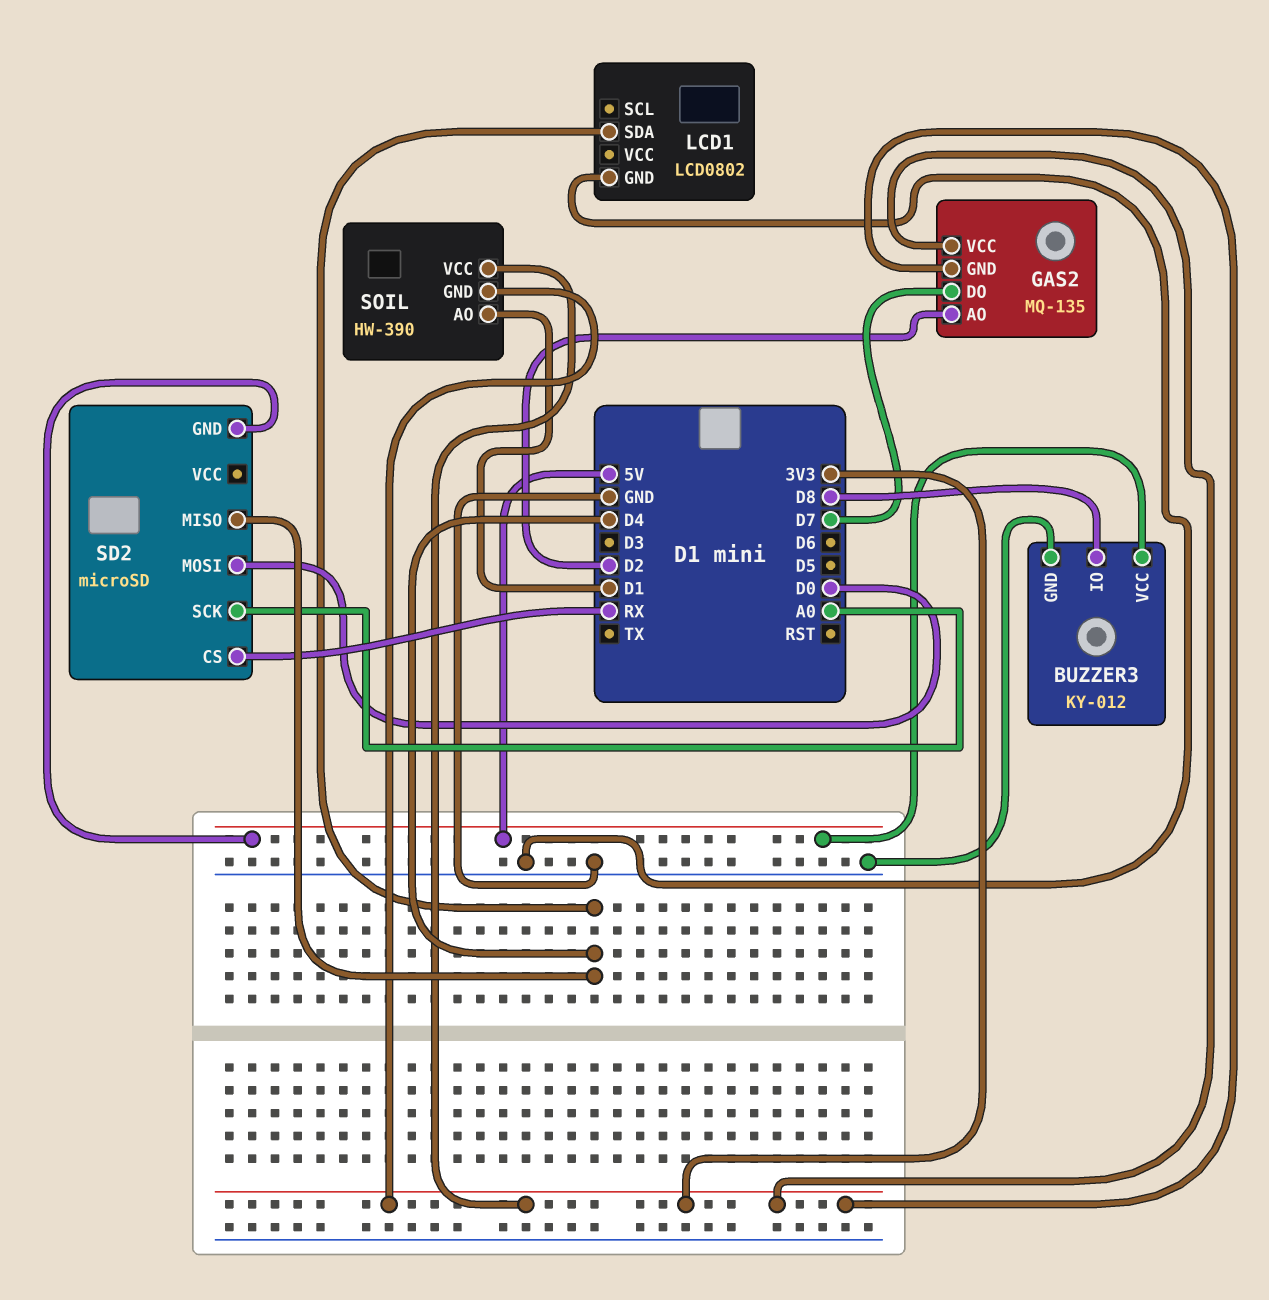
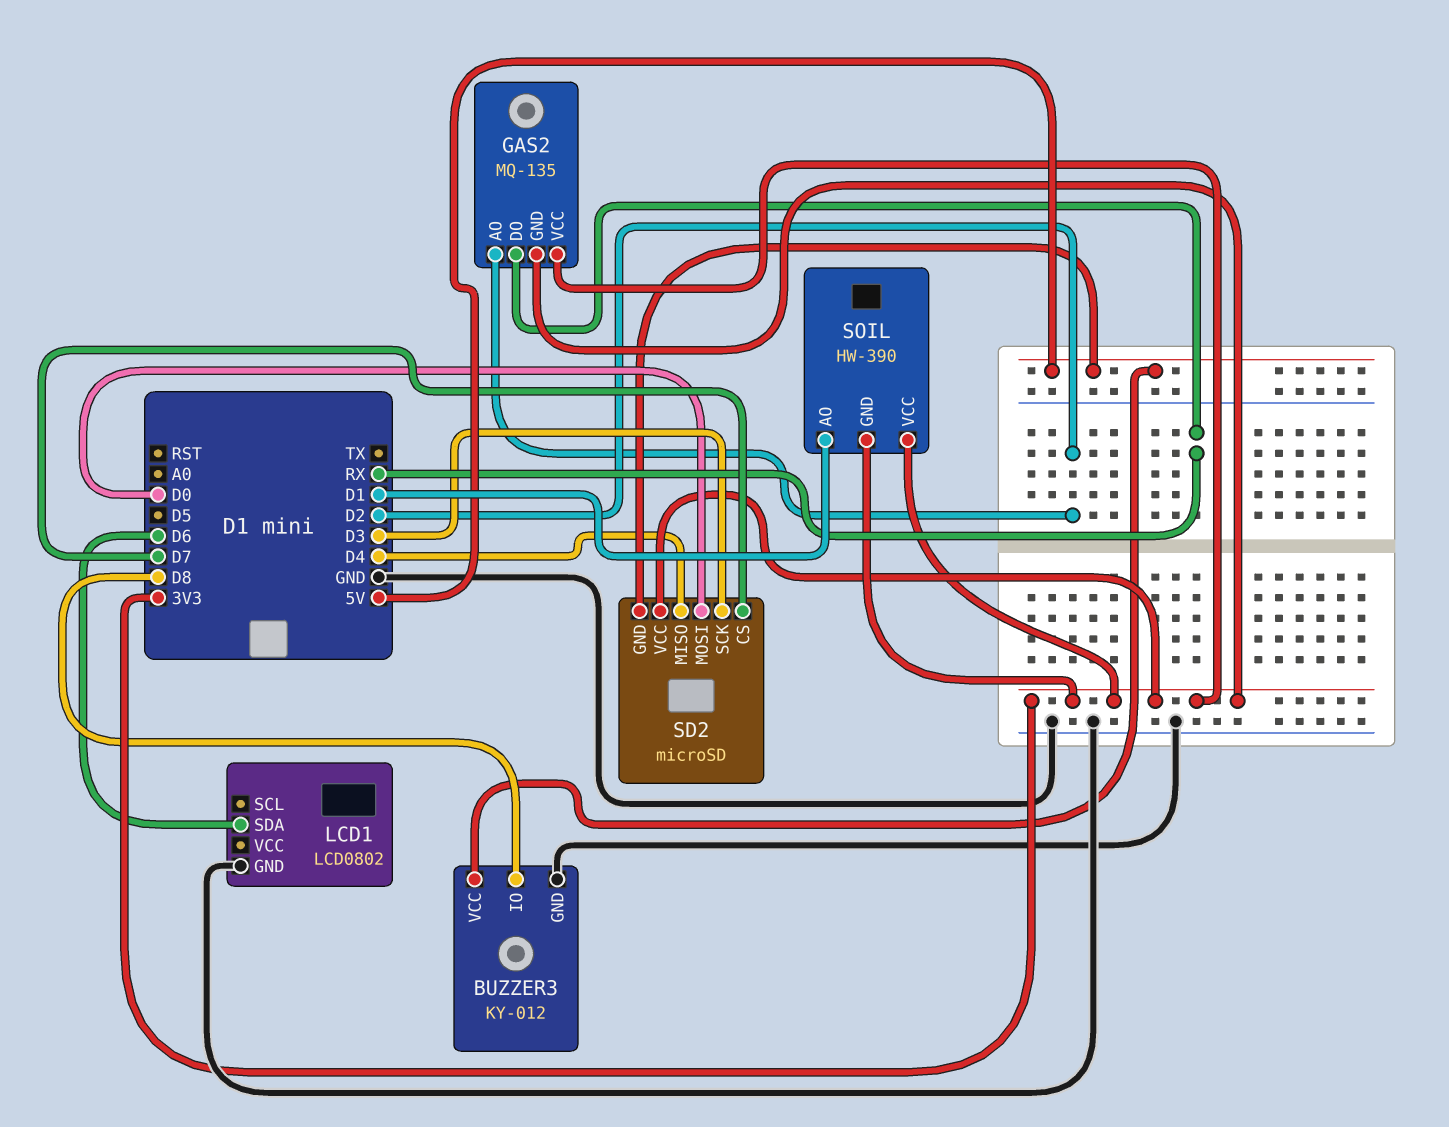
GAS2 pin DO: D7 -> RX
LCD1 pin SDA: D4 -> D6
SD2 pin CS: RX -> D7
SD2 pin SCK: A0 -> D3
SD2 pin VCC: none -> 3V3

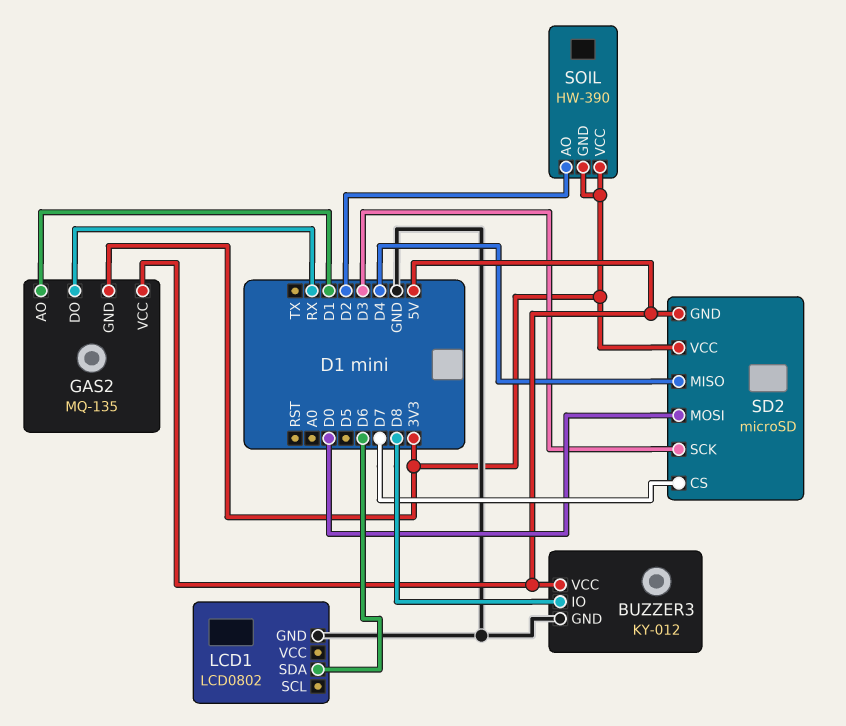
GAS2 pin AO: D2 -> D1
GAS2 pin VCC: 3V3 -> 5V
SOIL pin AO: D1 -> D2

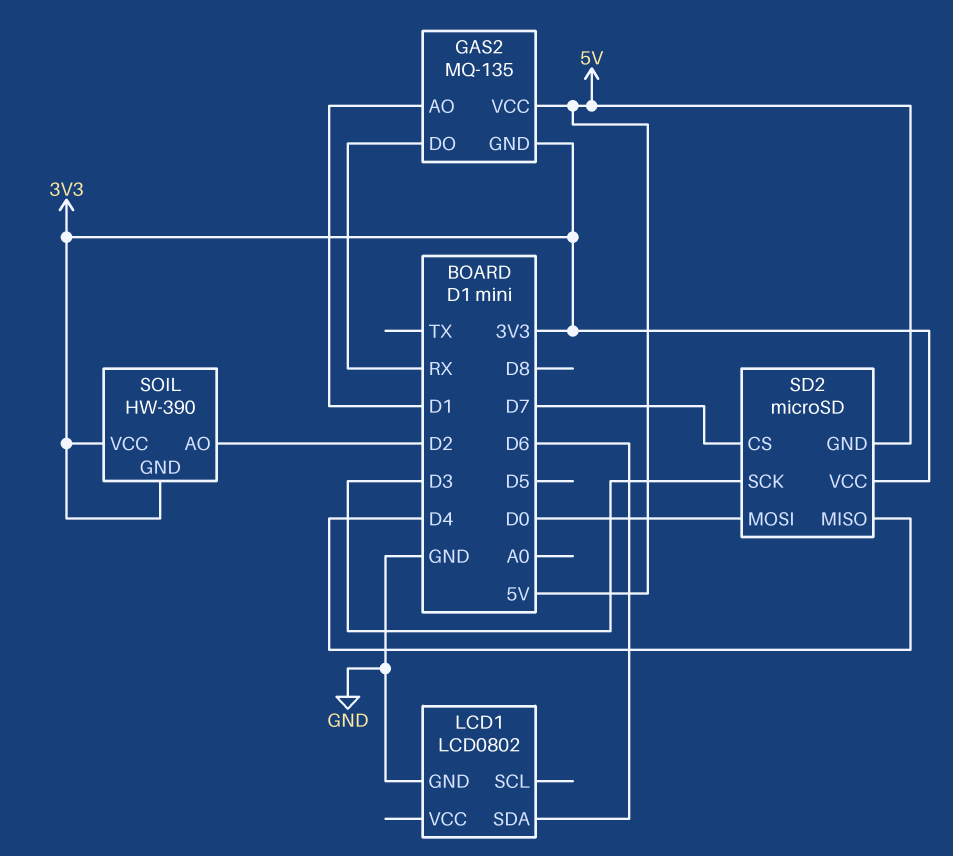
BUZZER3: KY-012 -> none
BUZZER3 pin GND: GND -> none
BUZZER3 pin IO: D8 -> none
BUZZER3 pin VCC: 5V -> none

